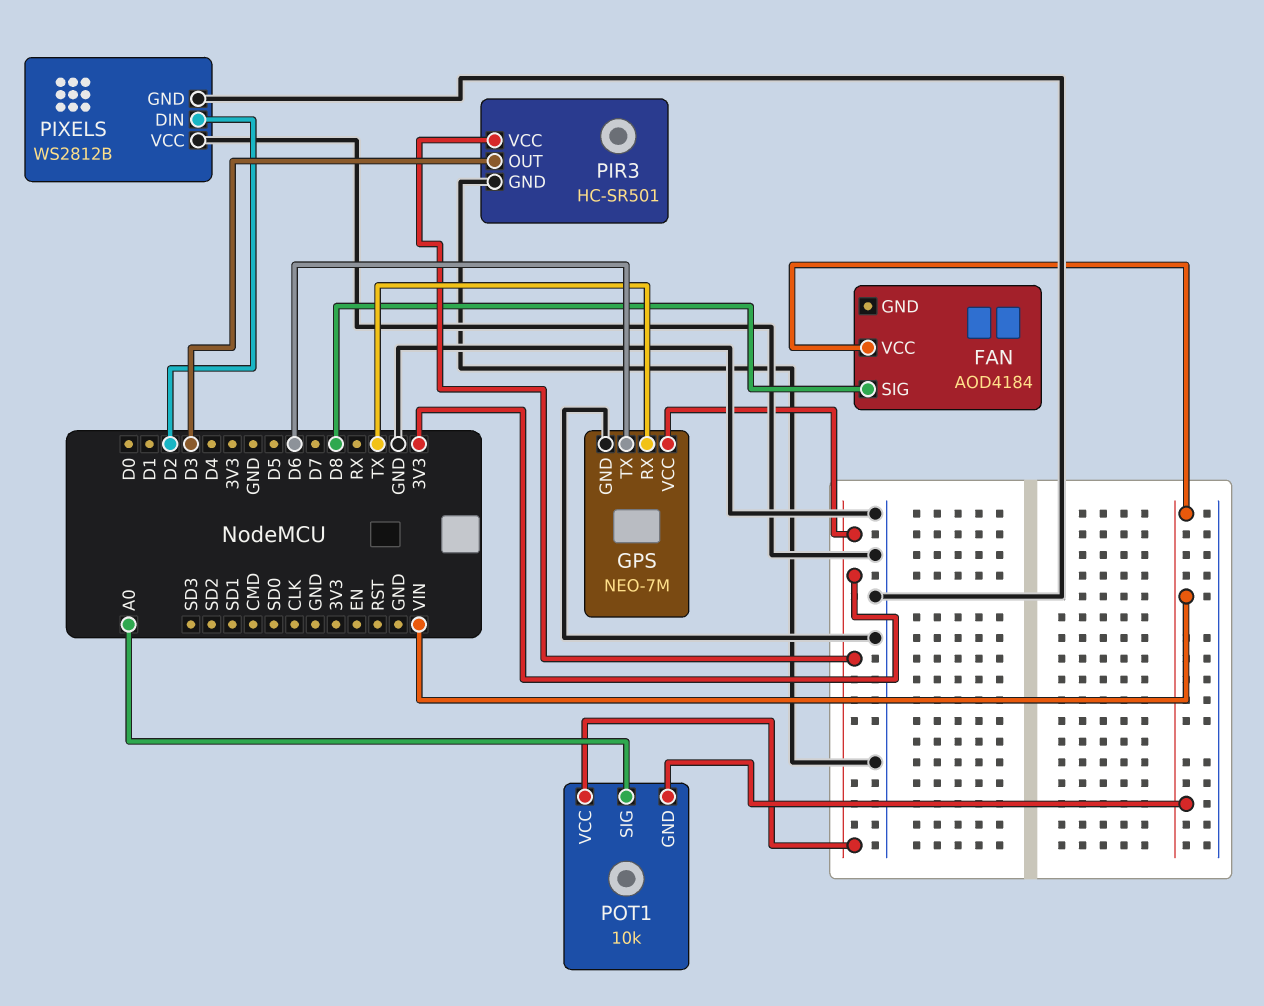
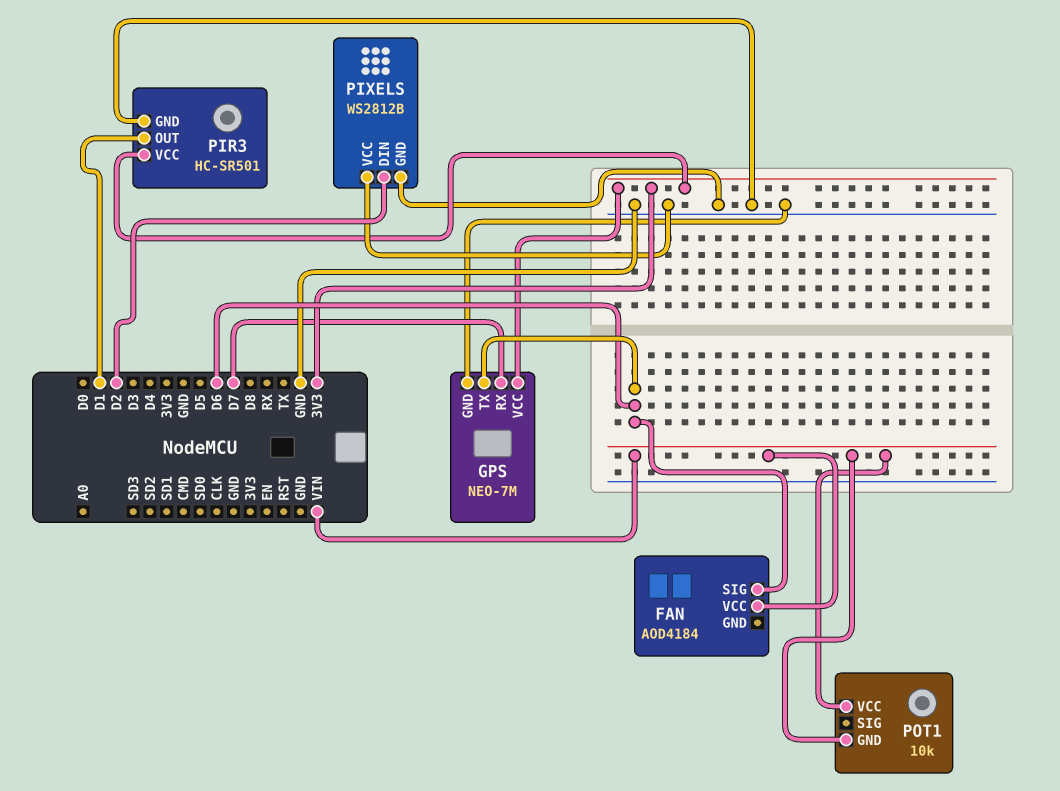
FAN pin SIG: D8 -> D6
GPS pin RX: TX -> D7
PIR3 pin OUT: D3 -> D1
POT1 pin SIG: A0 -> none
POT1 pin VCC: 3V3 -> VIN

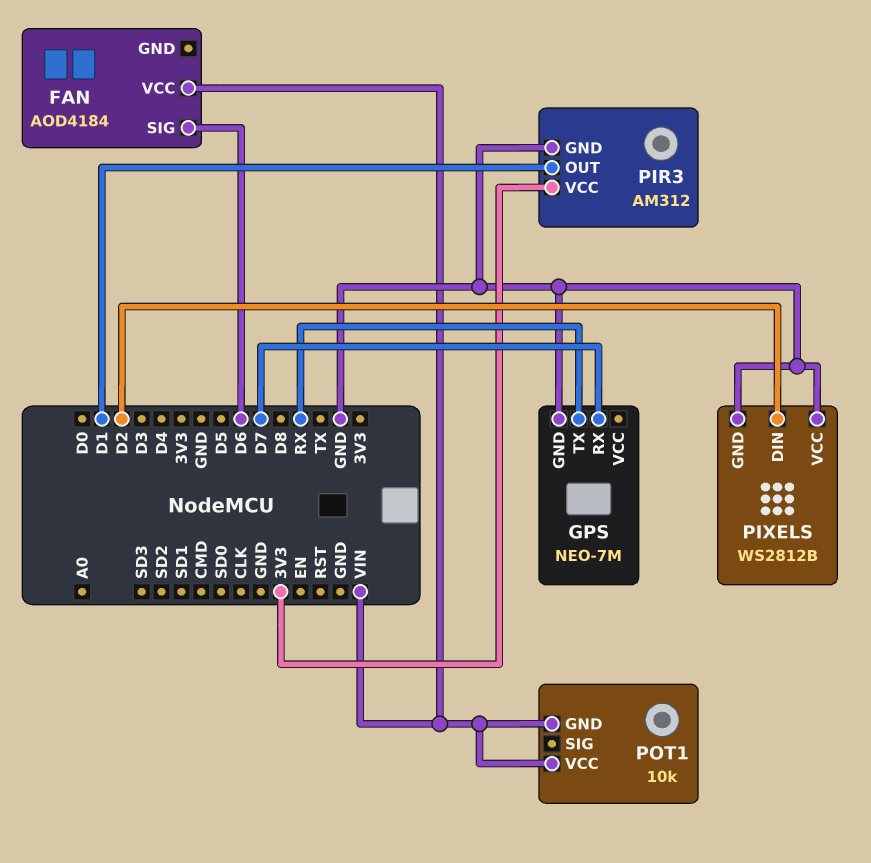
GPS pin TX: D6 -> RX
GPS pin VCC: 3V3 -> none
PIR3: HC-SR501 -> AM312

